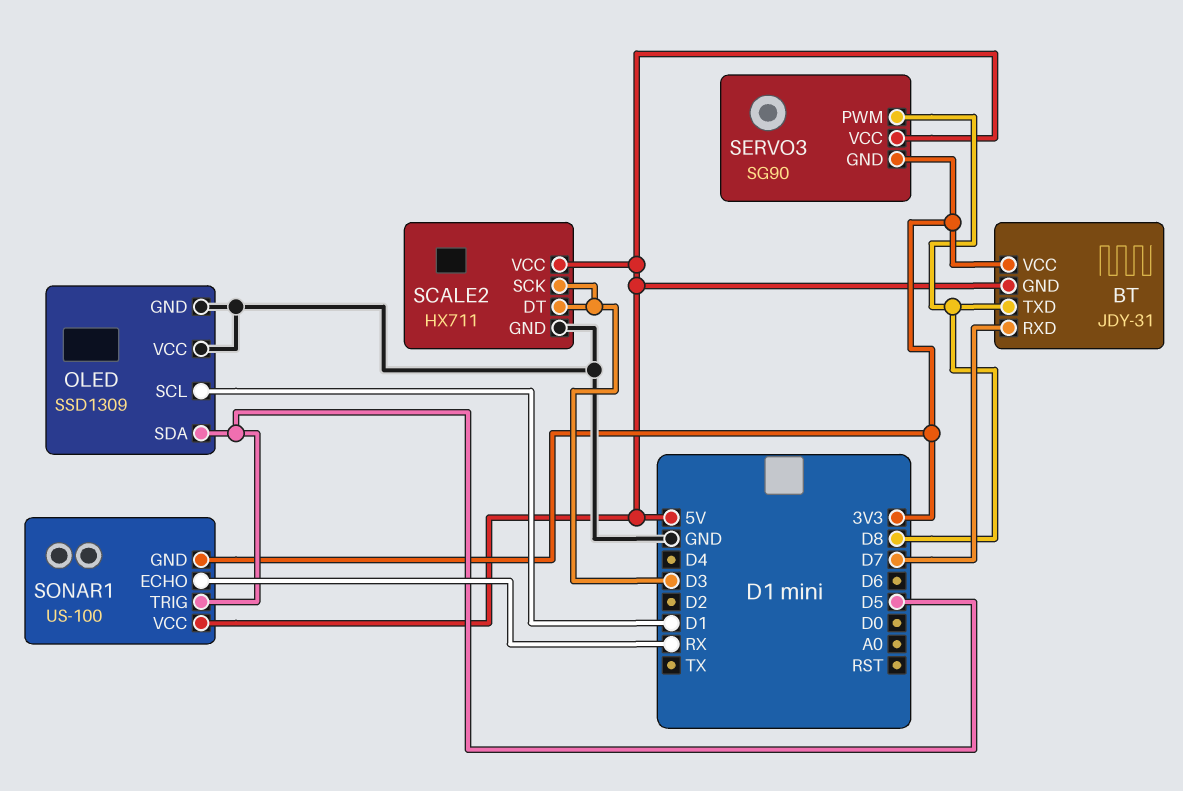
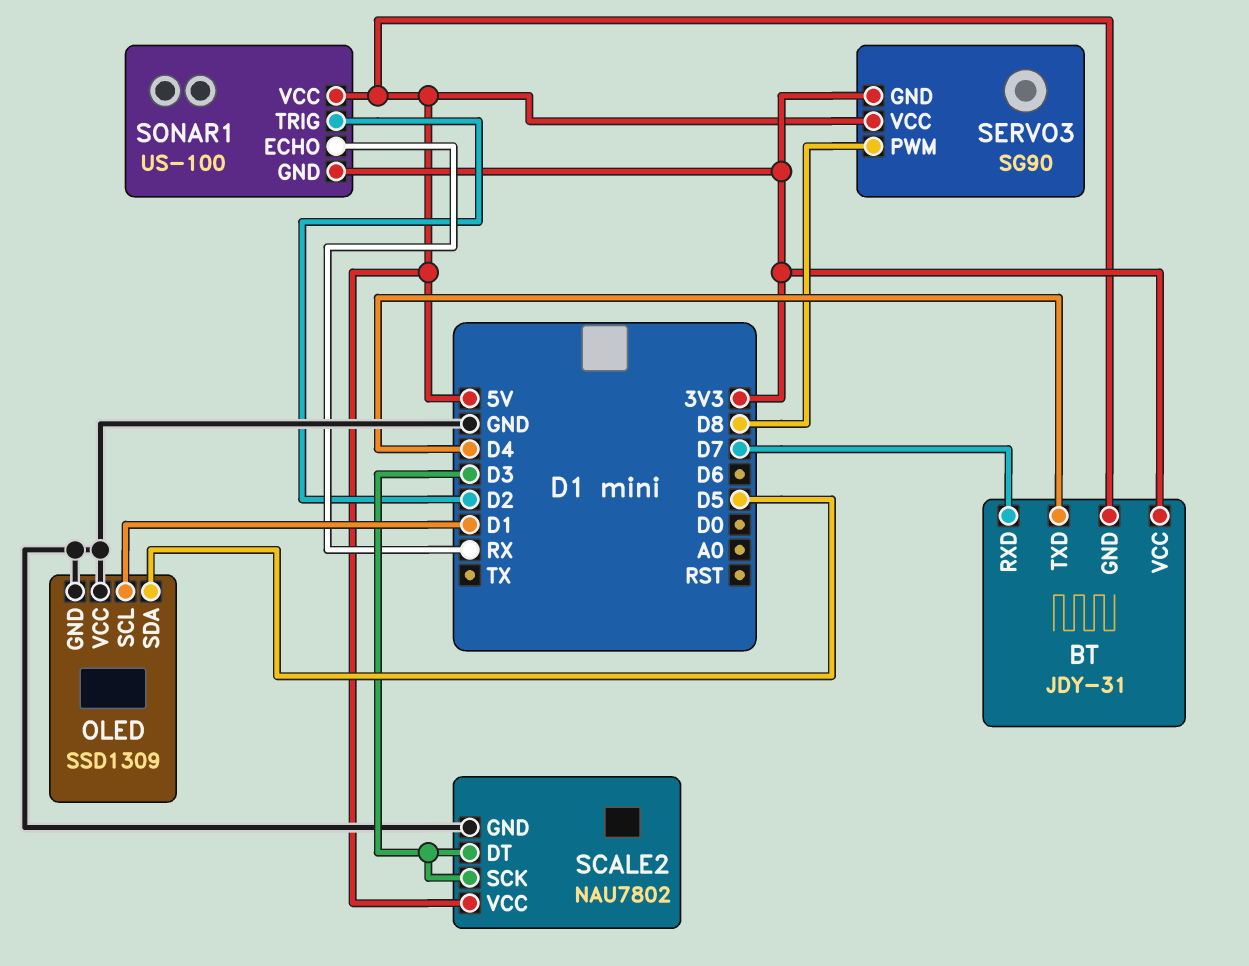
BT pin TXD: D8 -> D4
SCALE2: HX711 -> NAU7802
SONAR1 pin TRIG: D5 -> D2

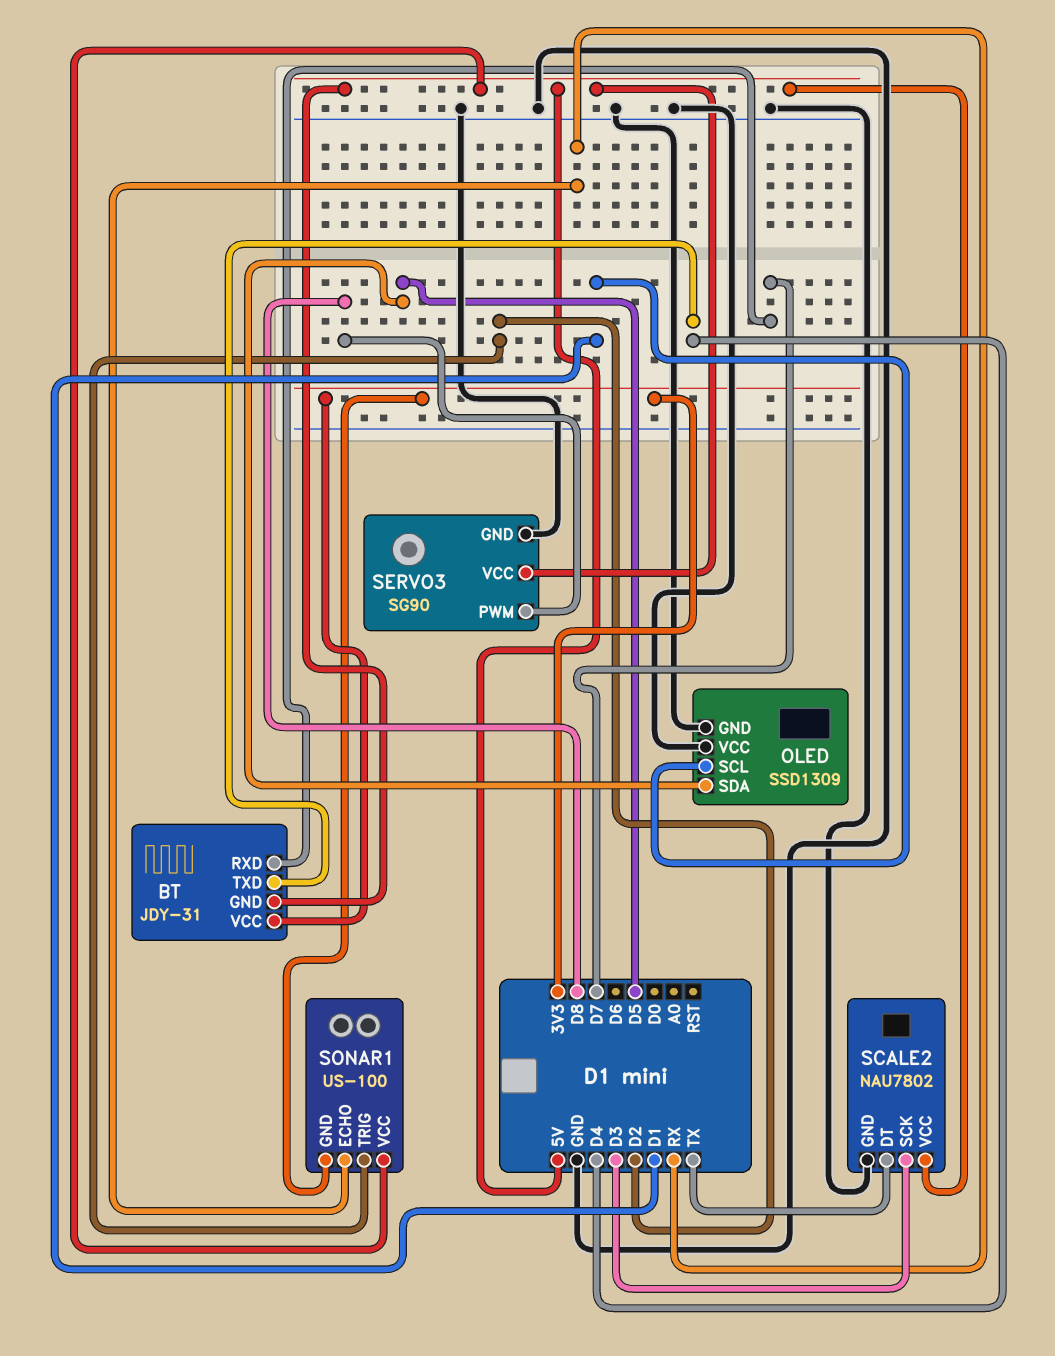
SCALE2 pin DT: D3 -> TX
SERVO3 pin GND: 3V3 -> GND

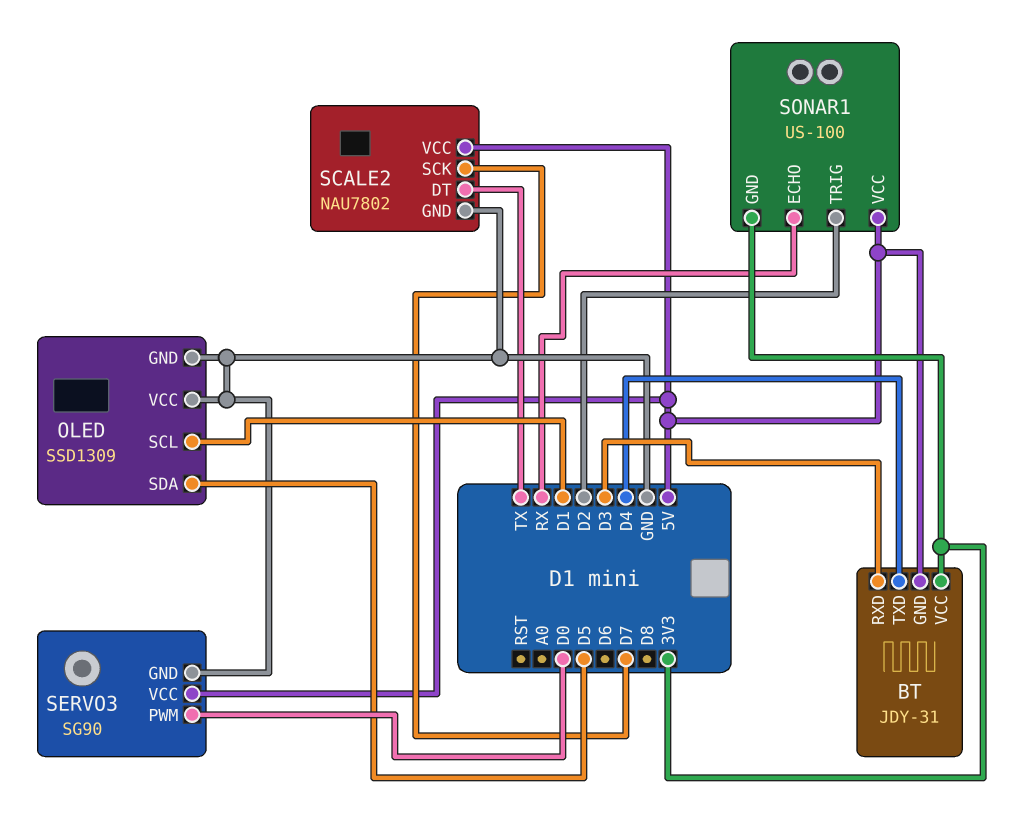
BT pin RXD: D7 -> D3
SCALE2 pin SCK: D3 -> D7
SERVO3 pin PWM: D8 -> D0

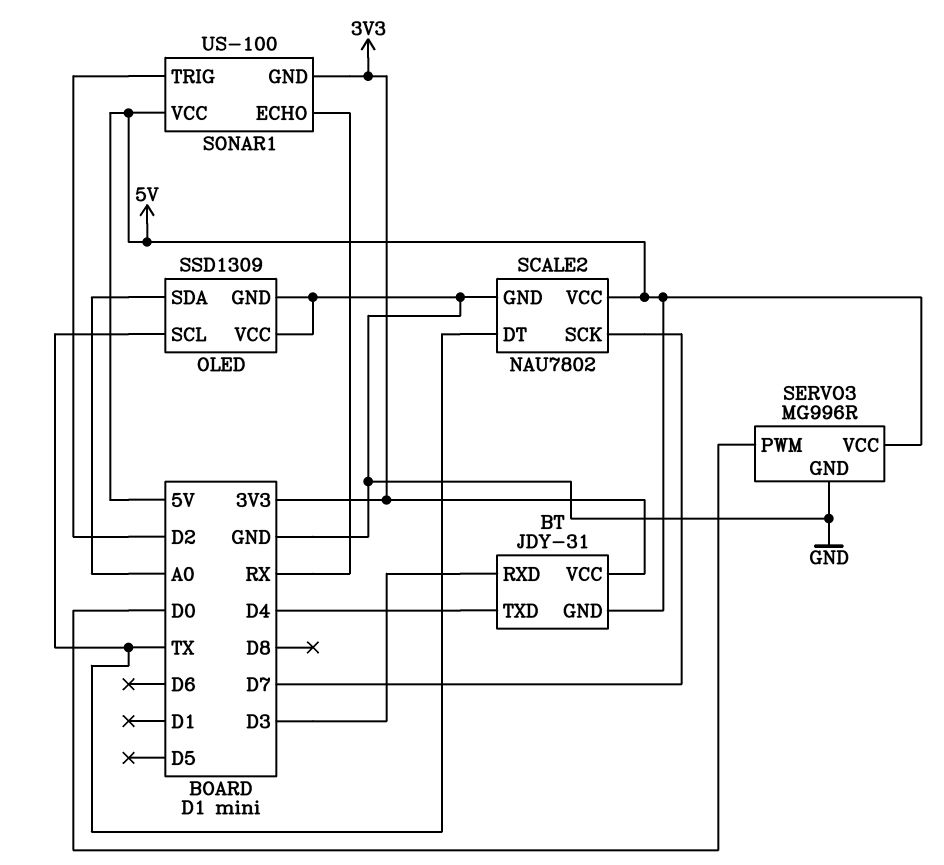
OLED pin SCL: D1 -> TX
OLED pin SDA: D5 -> A0
SERVO3: SG90 -> MG996R

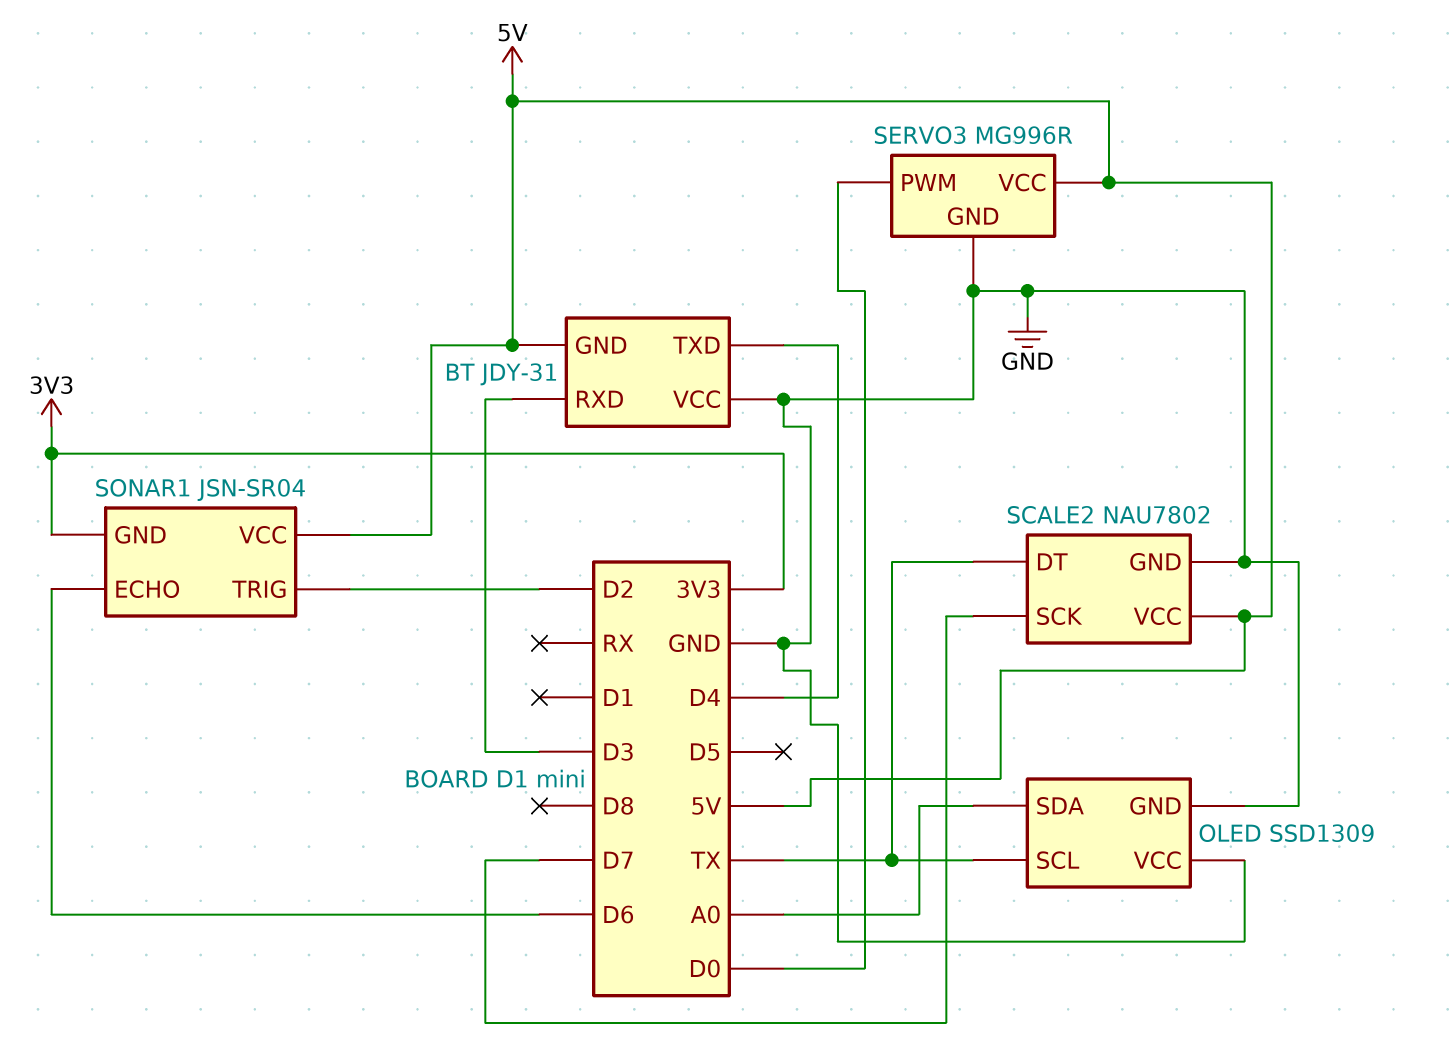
BT pin VCC: 3V3 -> GND
SONAR1: US-100 -> JSN-SR04
SONAR1 pin ECHO: RX -> D6

